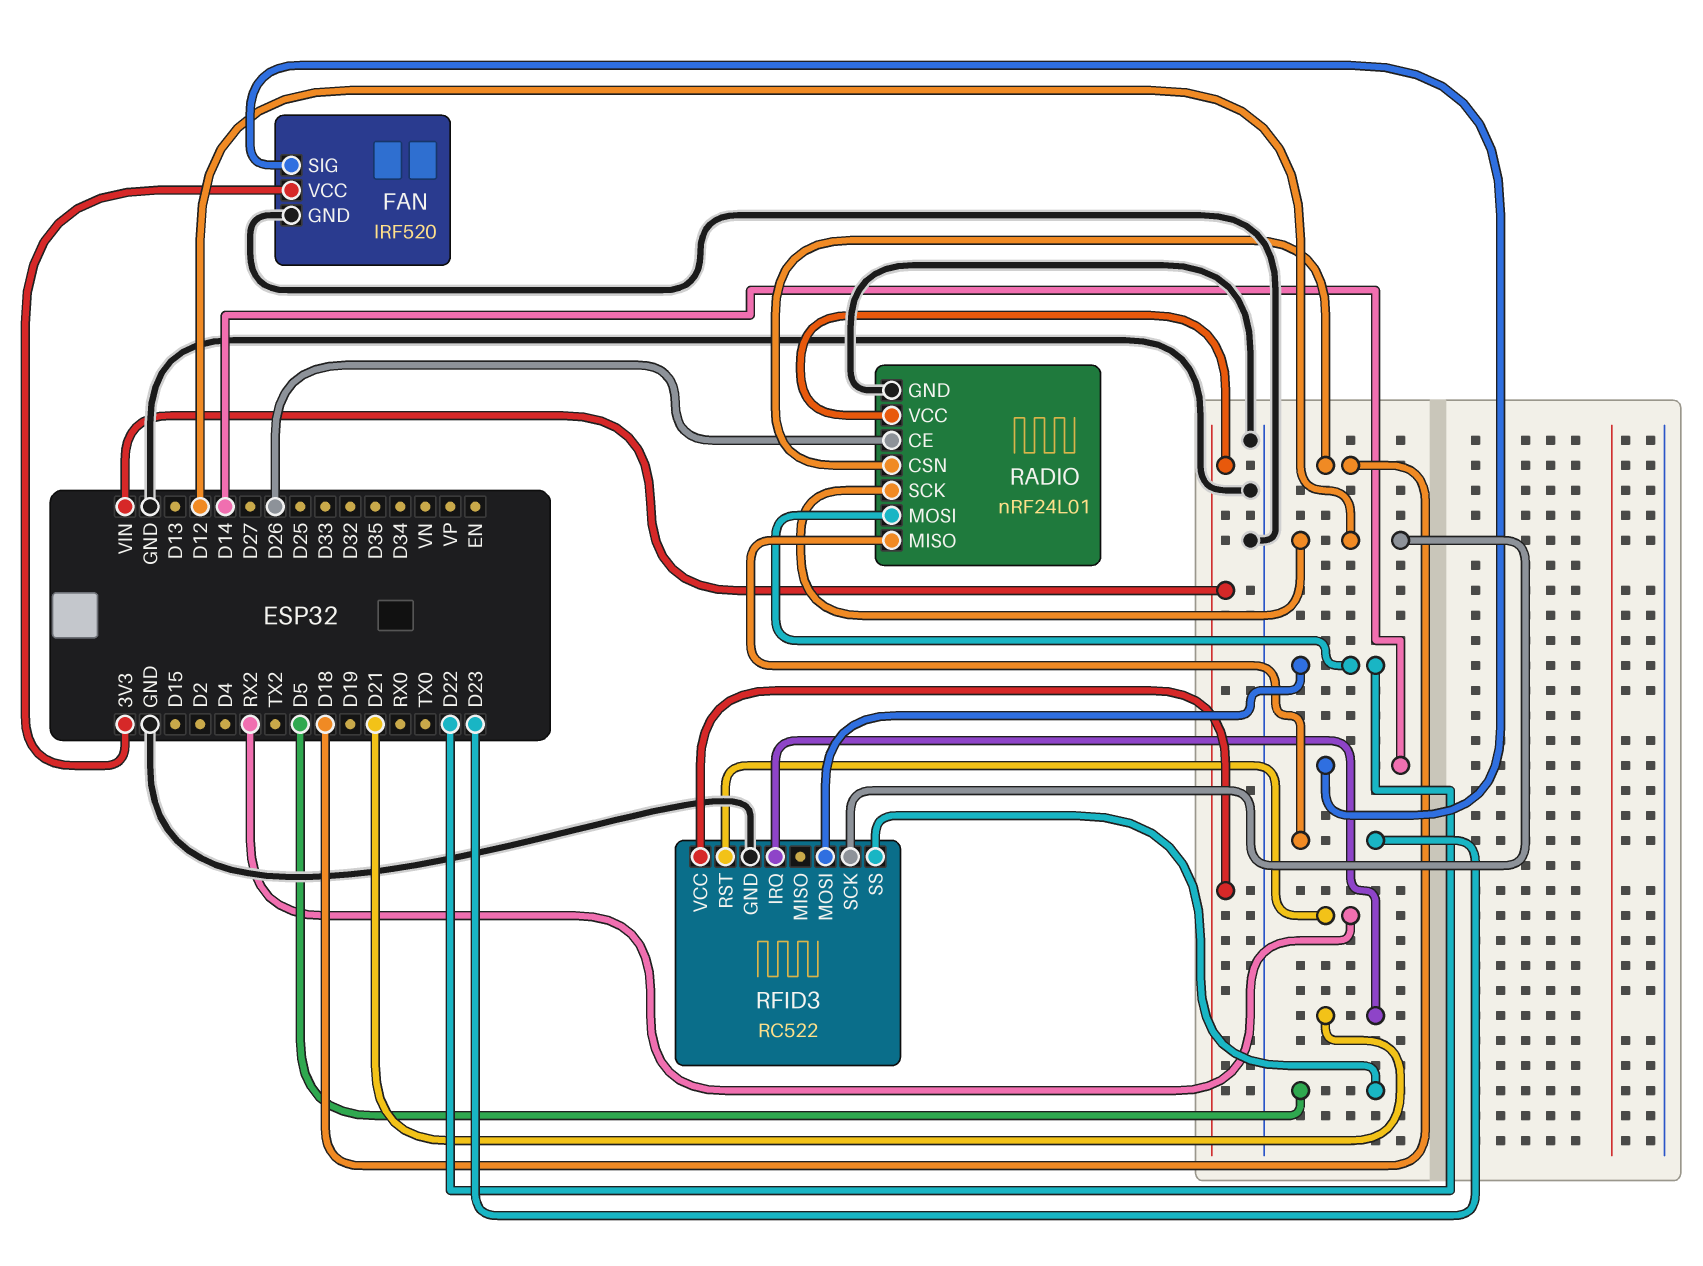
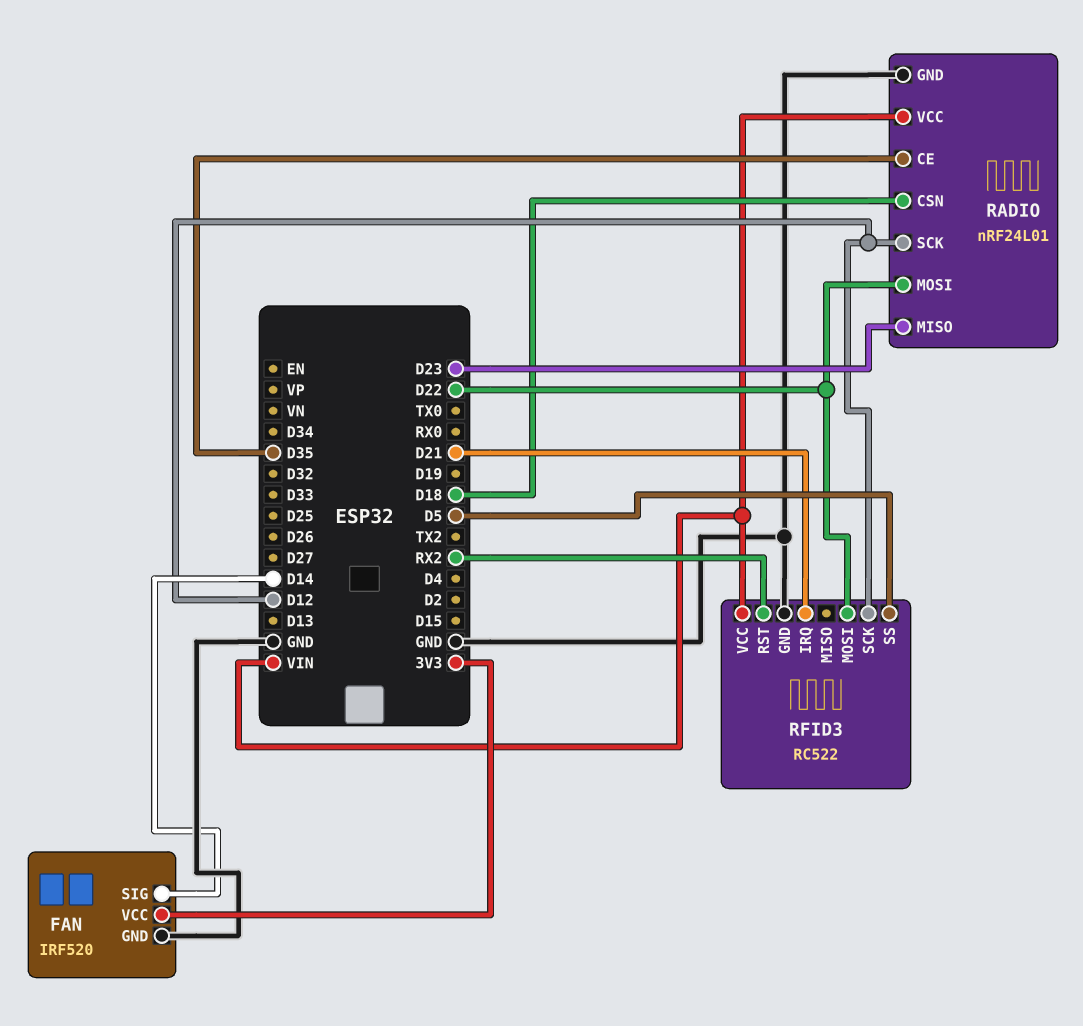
RADIO pin CE: D26 -> D35

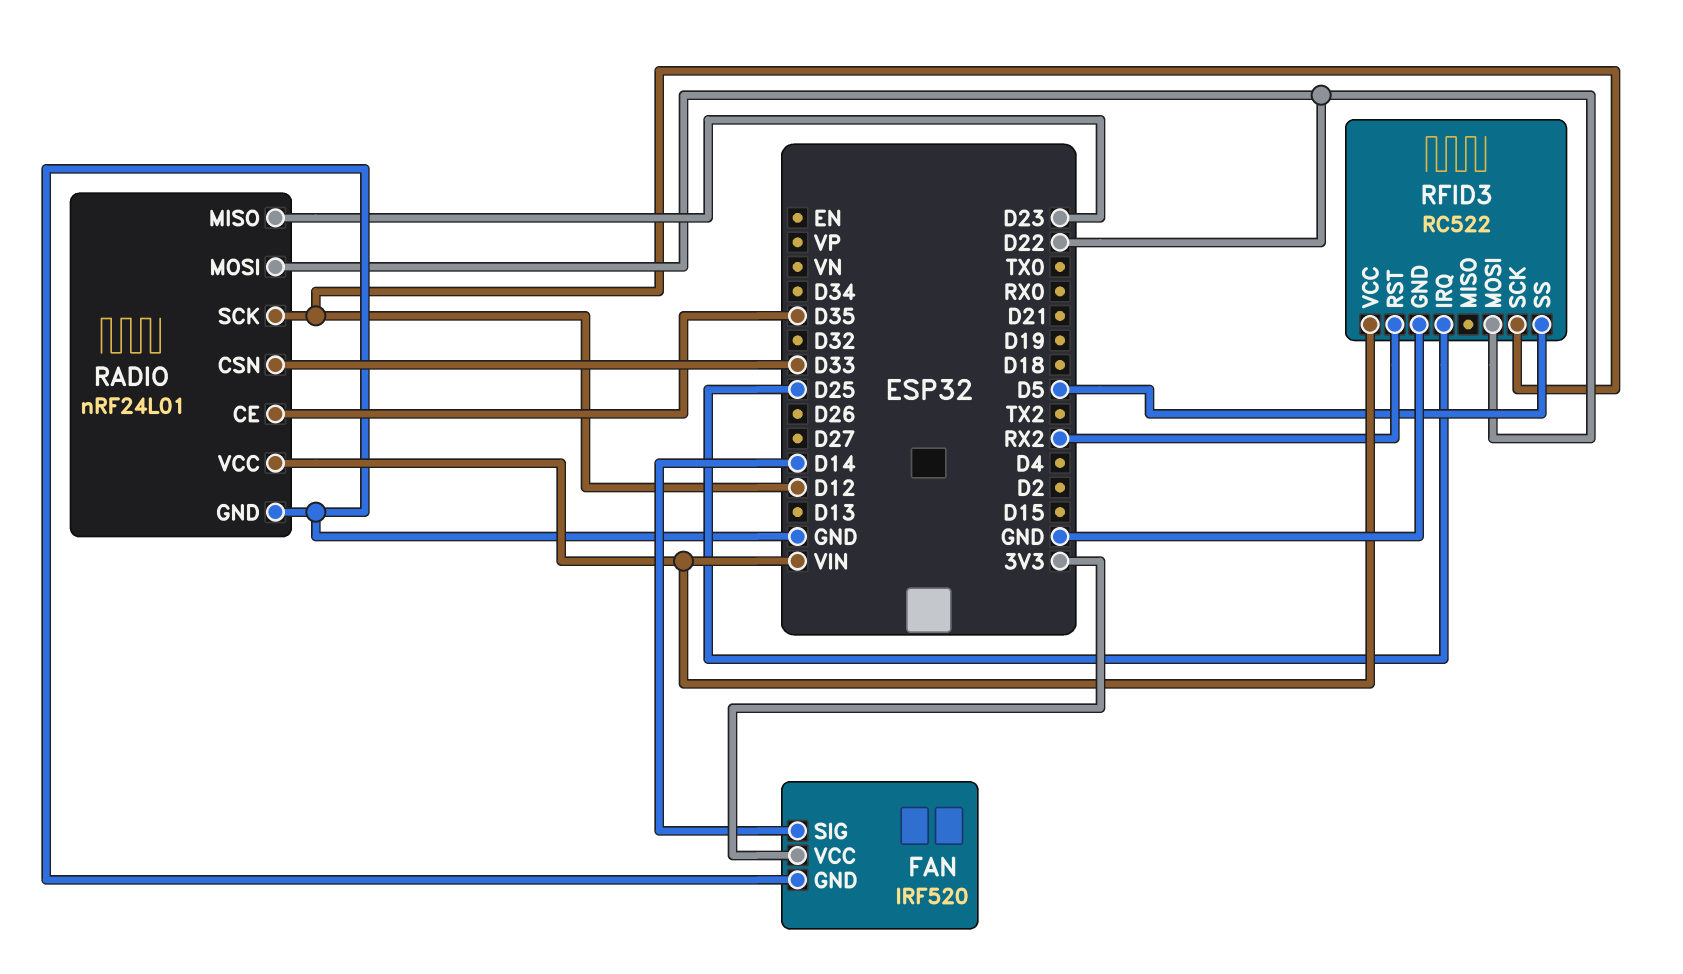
RADIO pin CSN: D18 -> D33
RFID3 pin IRQ: D21 -> D25

